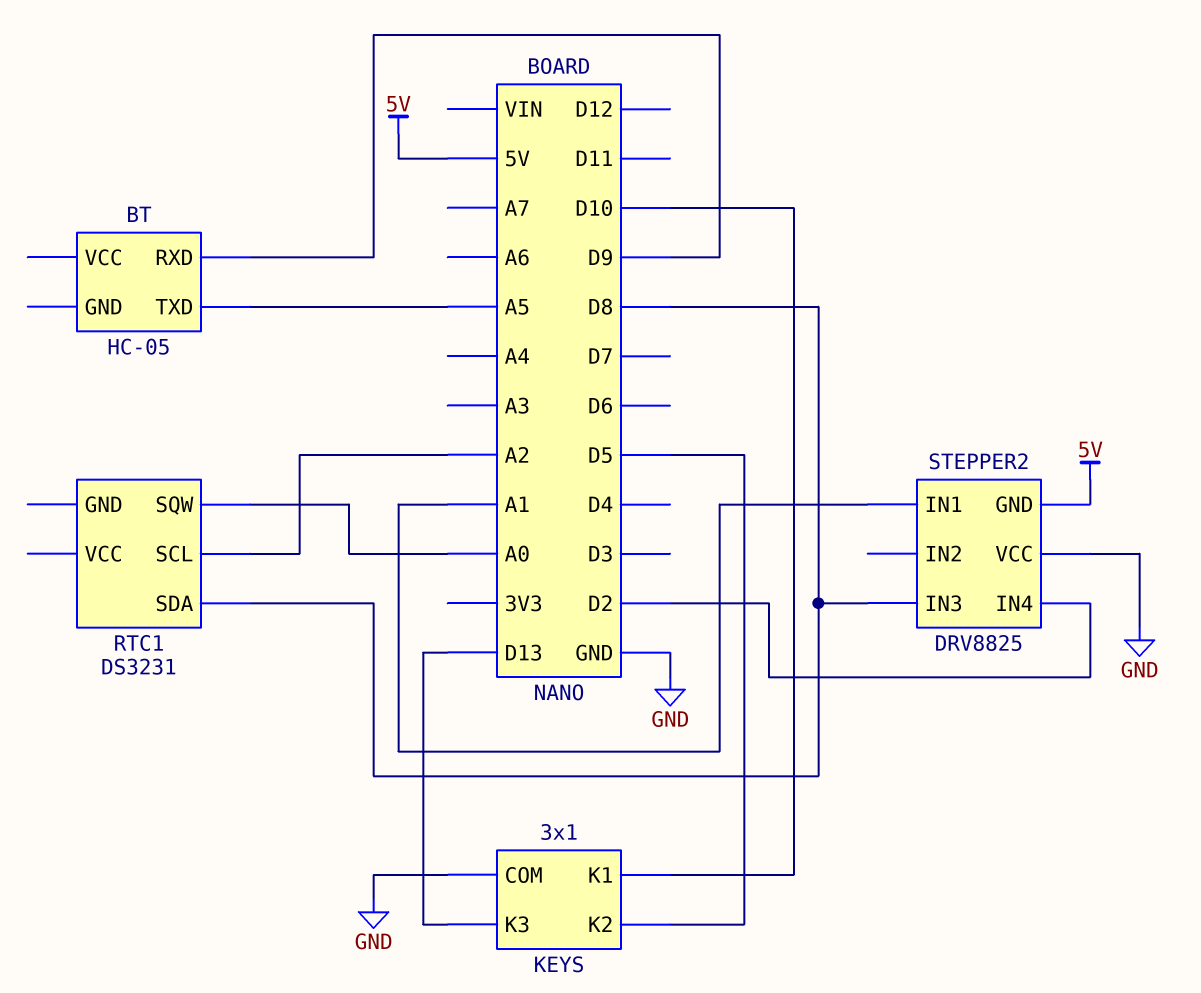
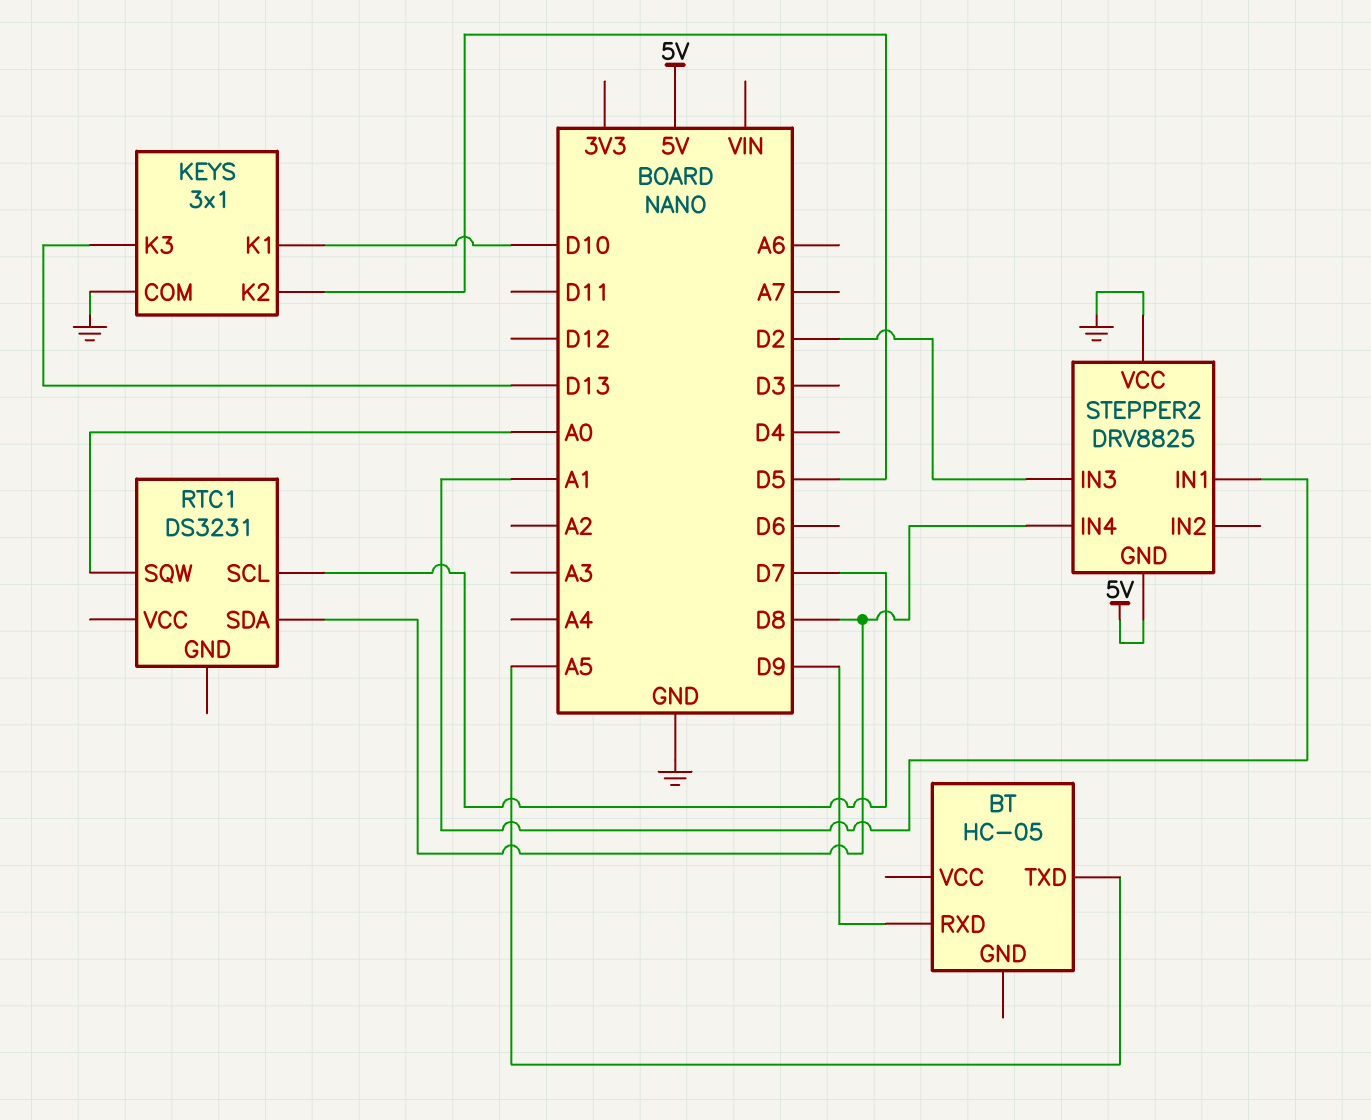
RTC1 pin SCL: A2 -> D7
STEPPER2 pin IN3: D8 -> D2
STEPPER2 pin IN4: D2 -> D8

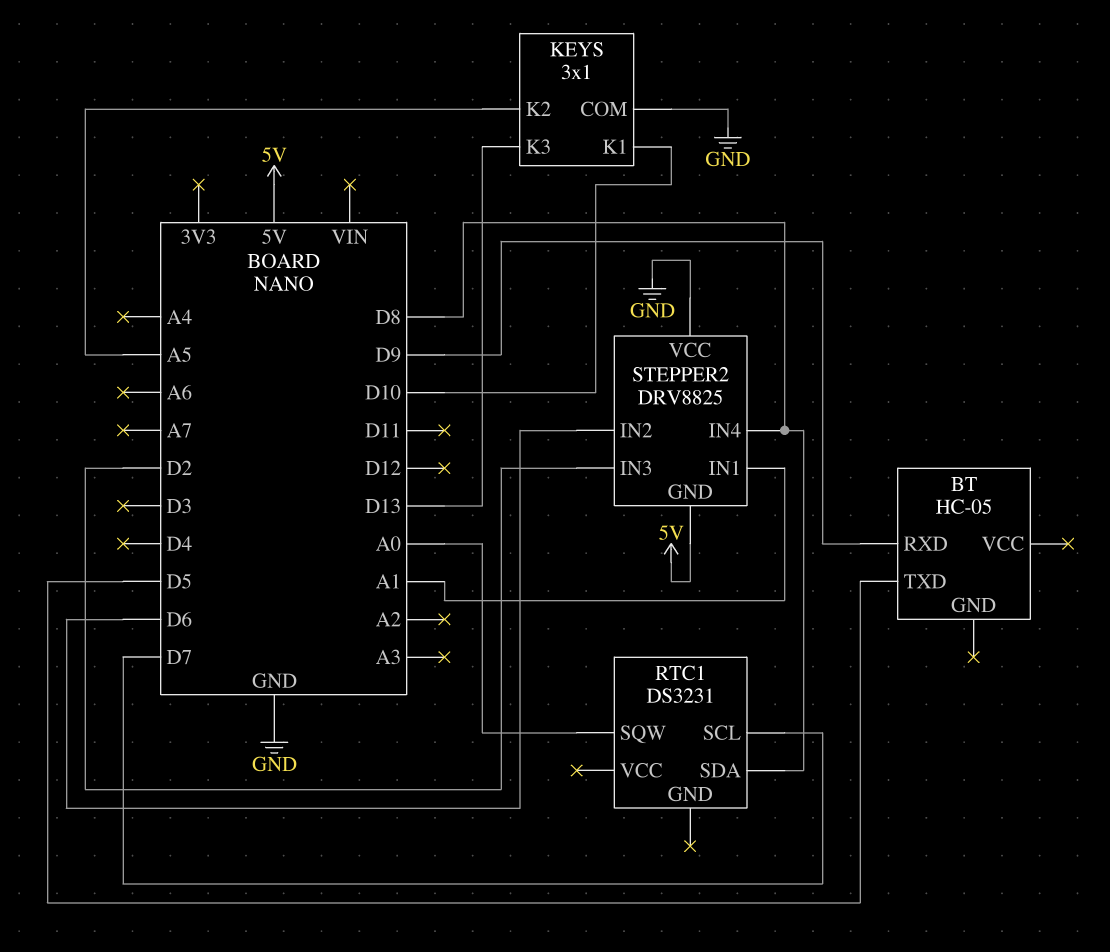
BT pin TXD: A5 -> D5
KEYS pin K2: D5 -> A5
STEPPER2 pin IN2: none -> D6

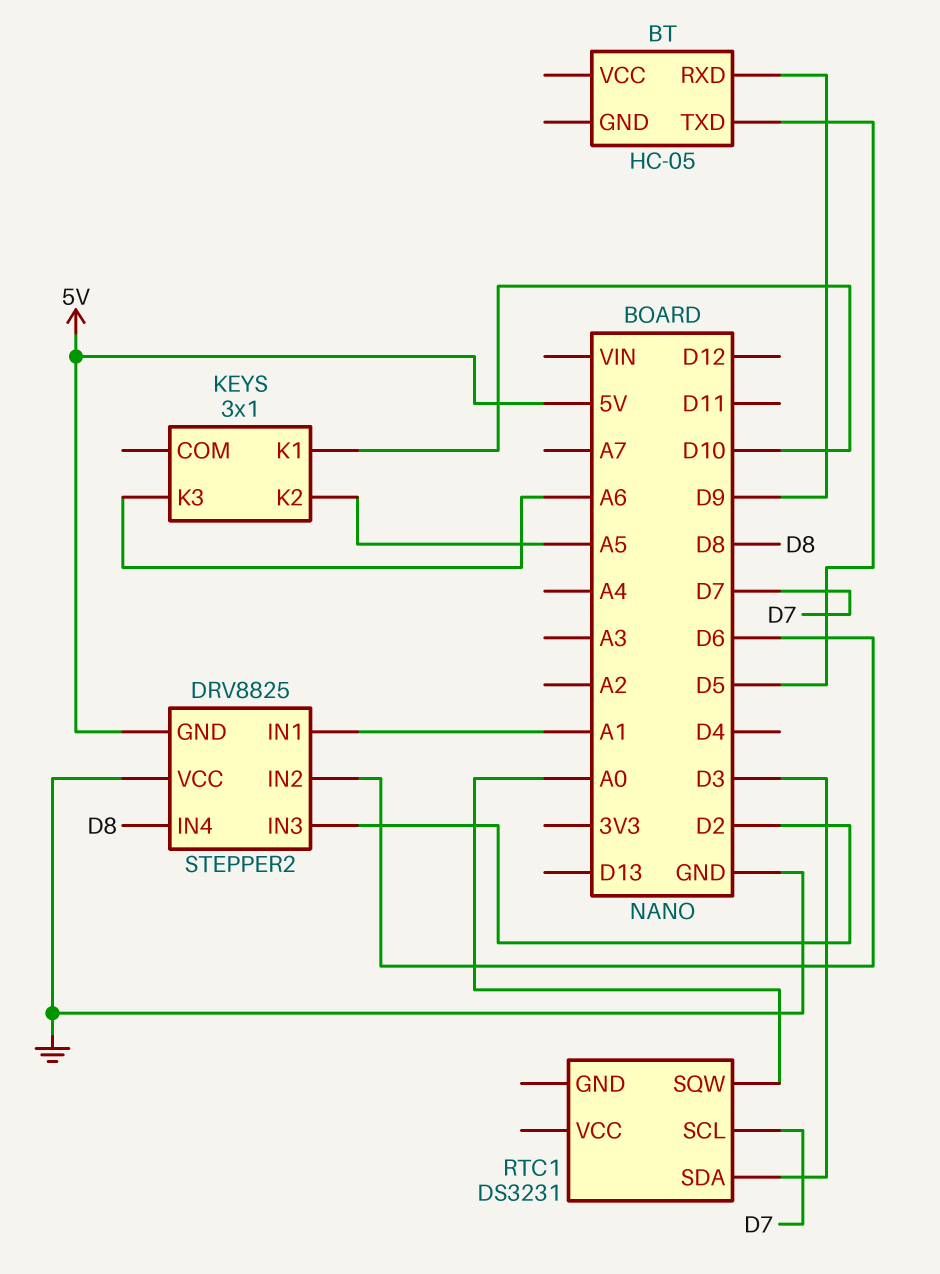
KEYS pin COM: GND -> none
KEYS pin K3: D13 -> A6
RTC1 pin SDA: D8 -> D3

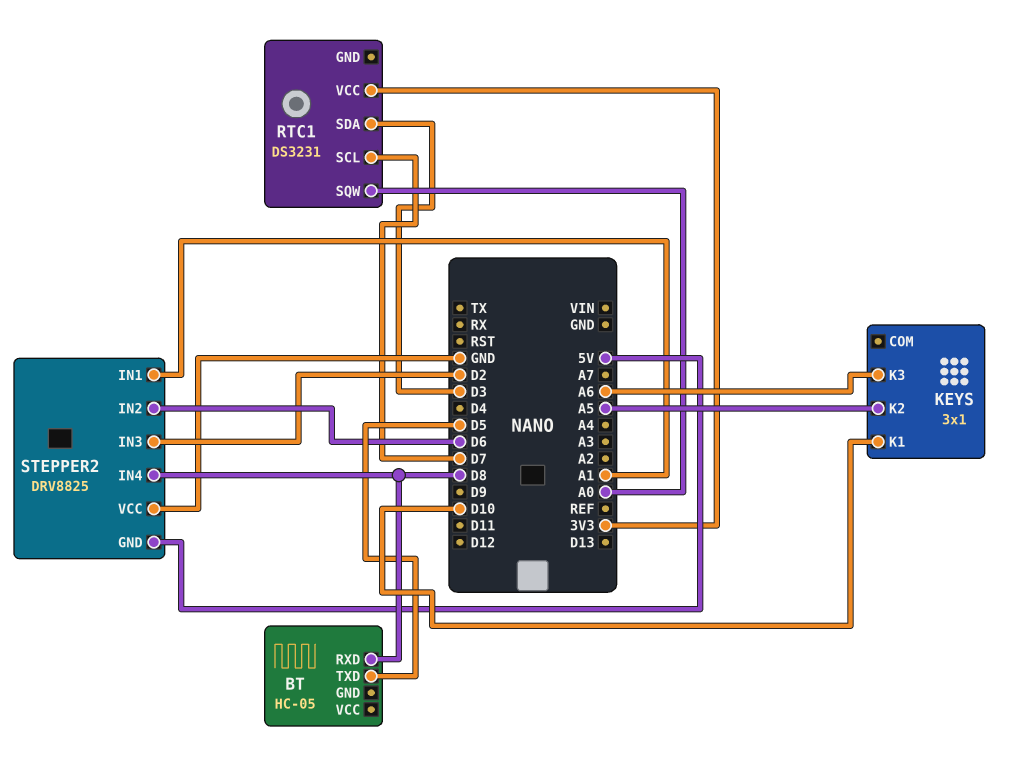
BT pin RXD: D9 -> D8
RTC1 pin VCC: none -> 3V3

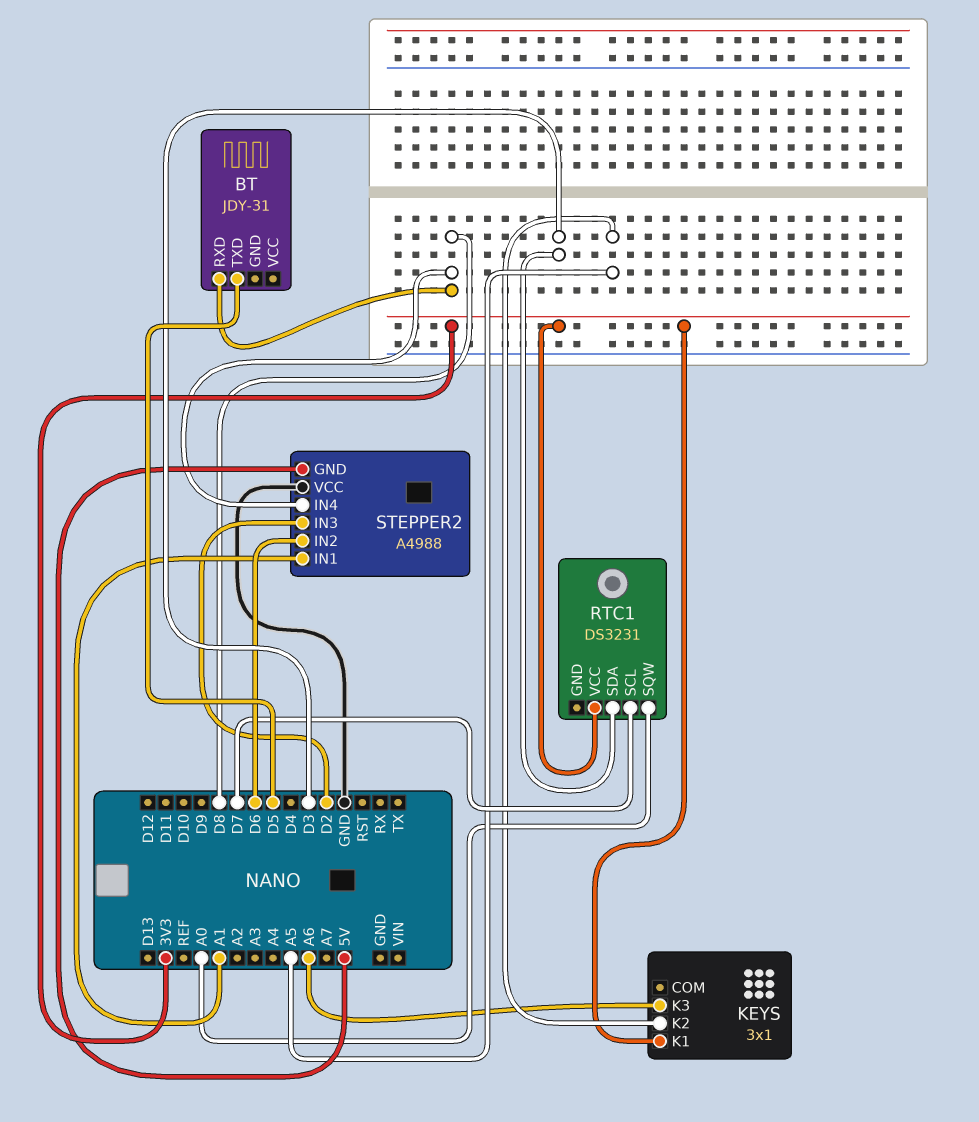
BT: HC-05 -> JDY-31
KEYS pin K1: D10 -> 3V3
STEPPER2: DRV8825 -> A4988

